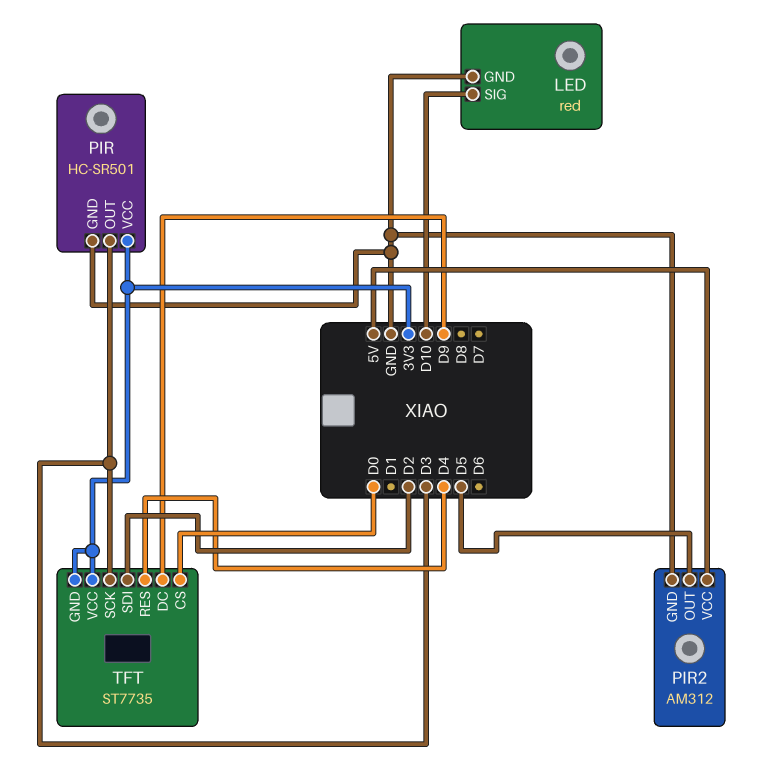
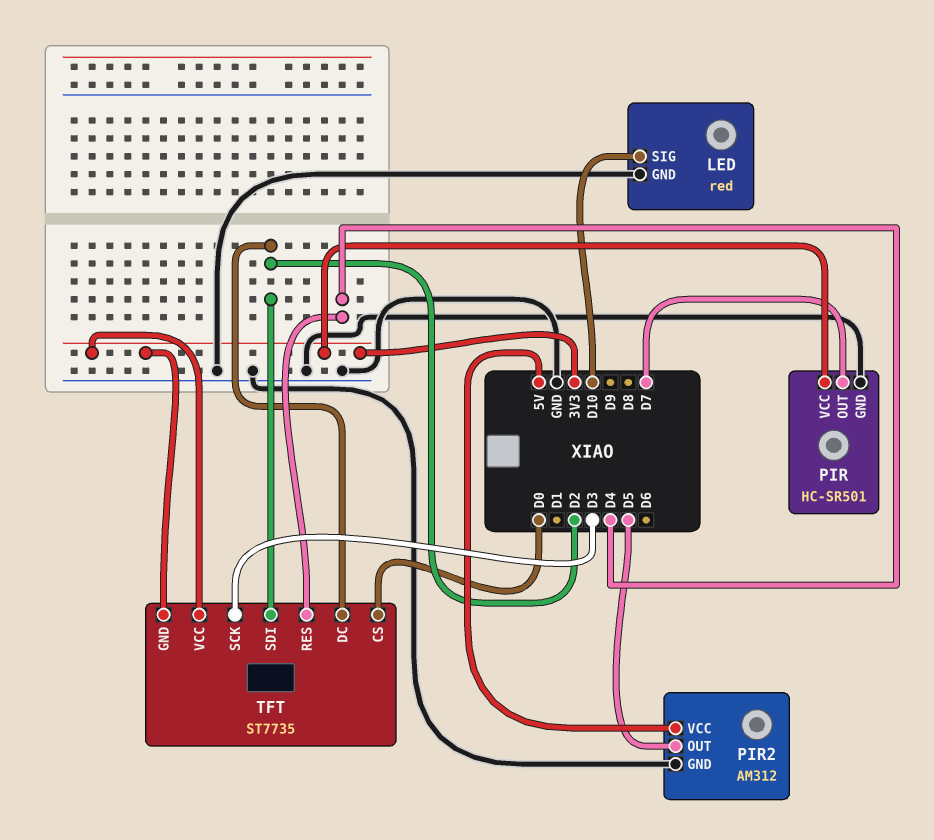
PIR pin OUT: D3 -> D7
TFT pin DC: D9 -> D2

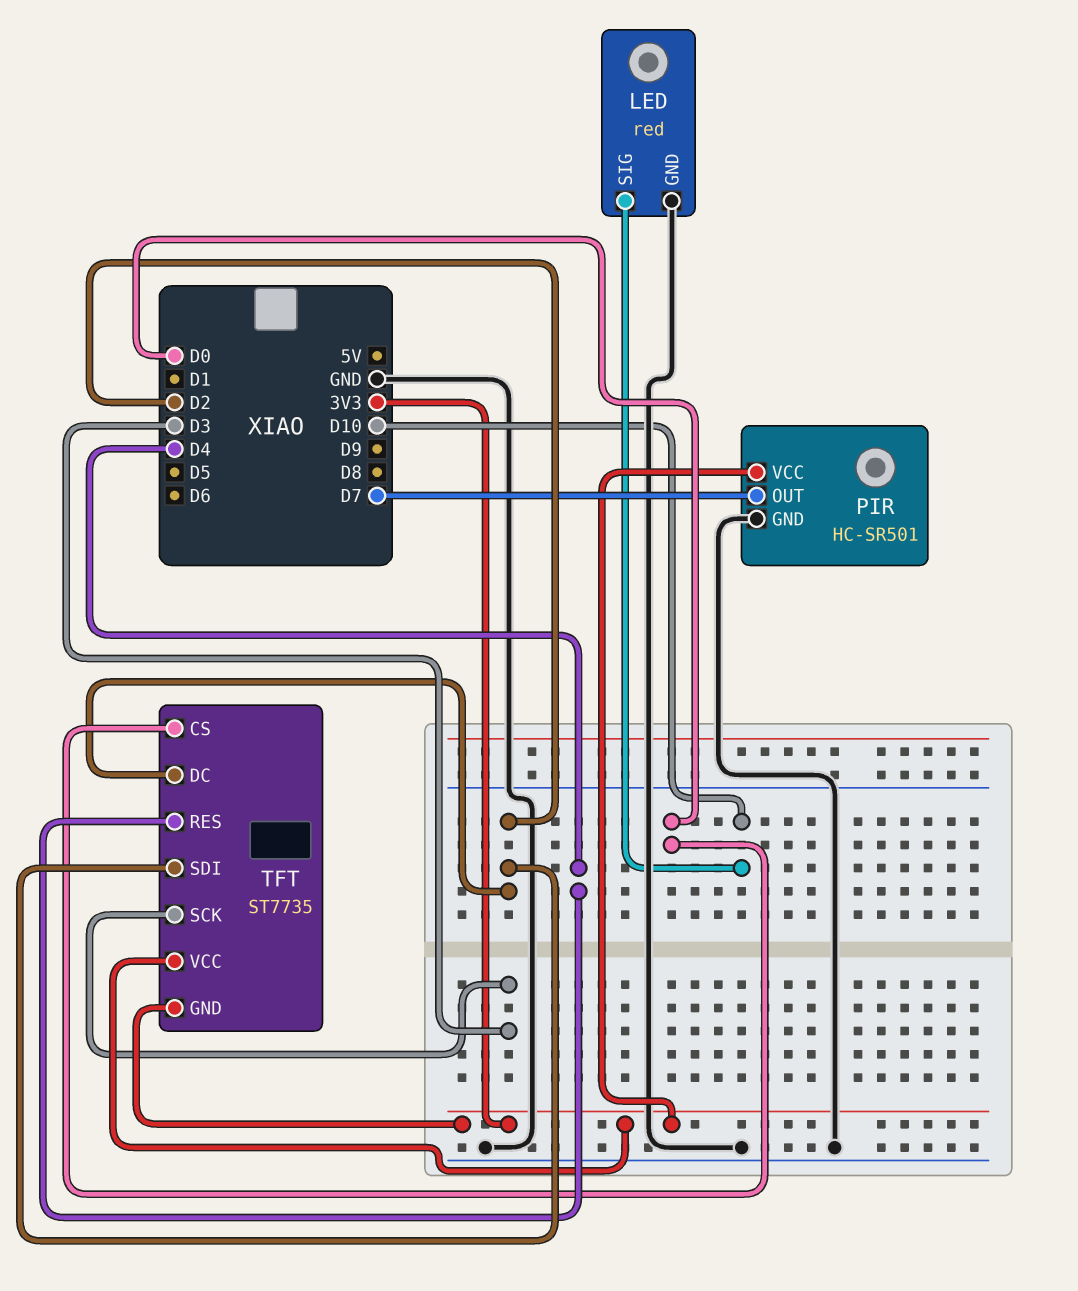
PIR2: AM312 -> none
PIR2 pin GND: GND -> none
PIR2 pin OUT: D5 -> none
PIR2 pin VCC: 5V -> none

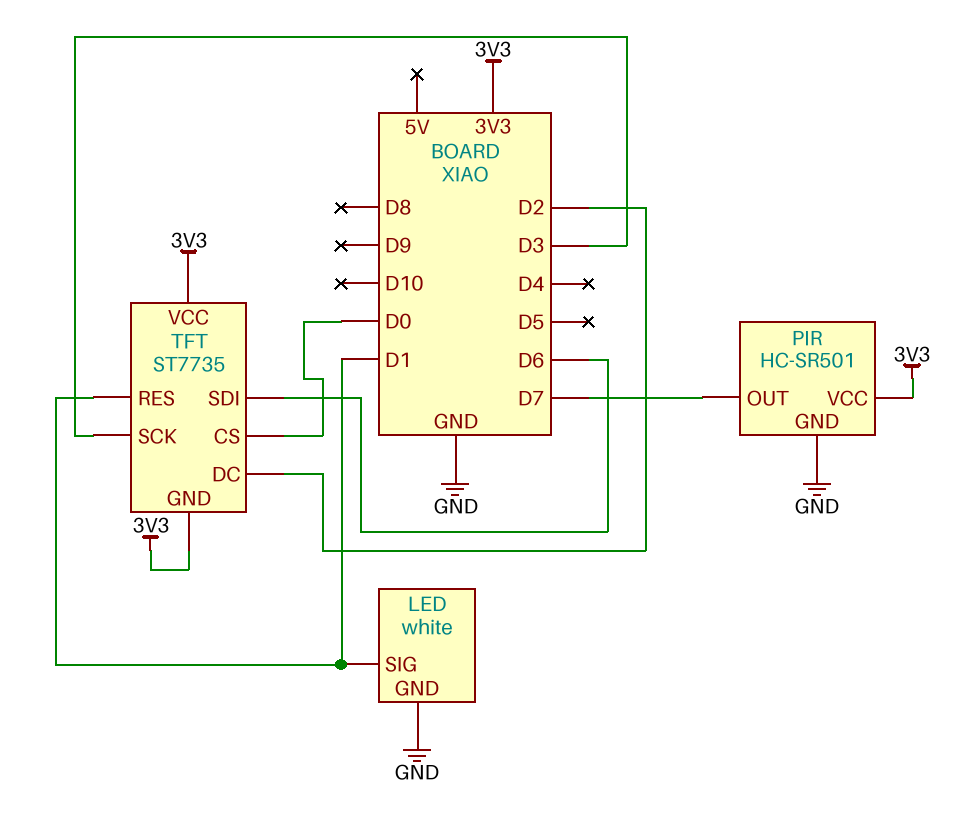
LED: red -> white
LED pin SIG: D10 -> D1
TFT pin RES: D4 -> D1
TFT pin SDI: D2 -> D6

